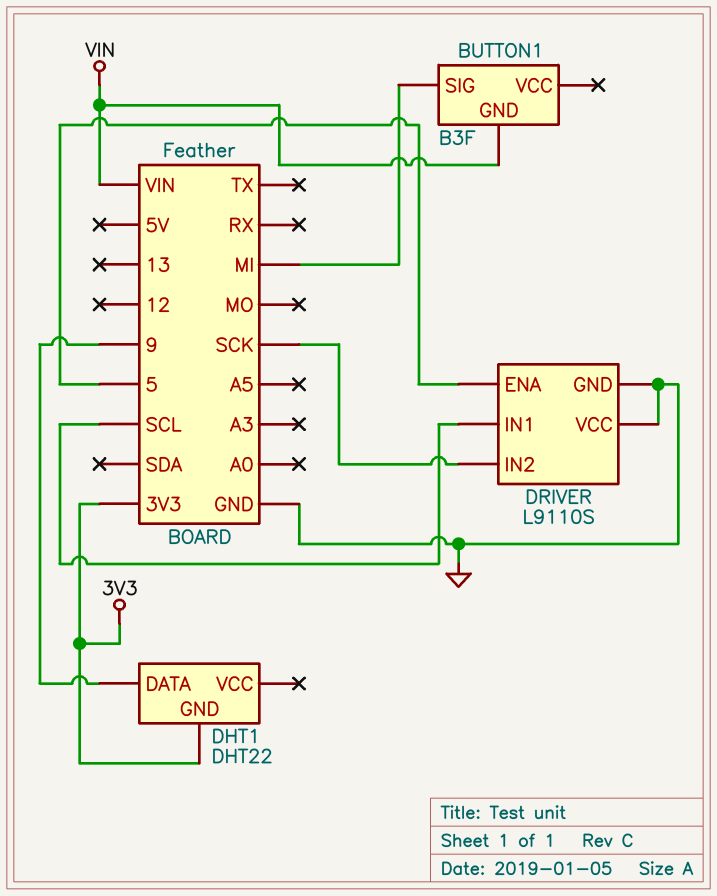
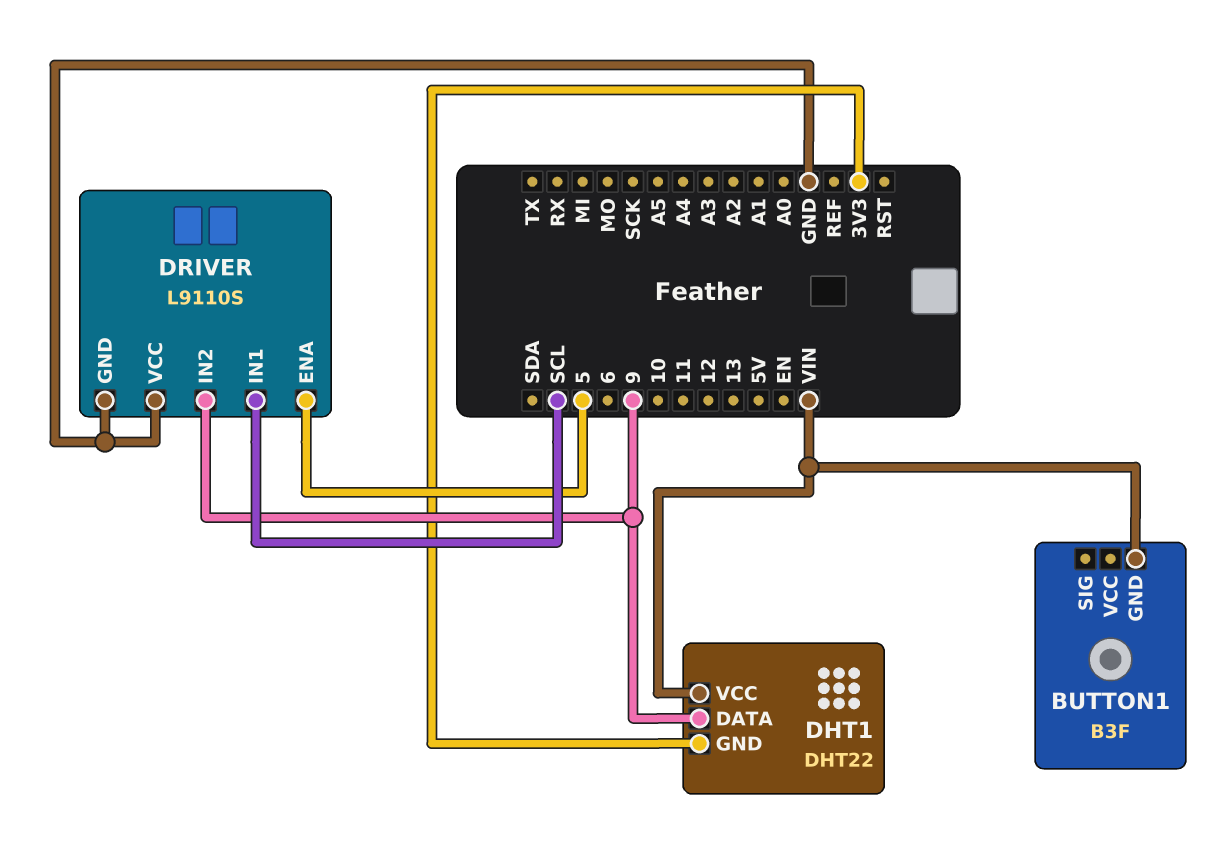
BUTTON1 pin SIG: MI -> none
DHT1 pin VCC: none -> VIN
DRIVER pin IN2: SCK -> 9

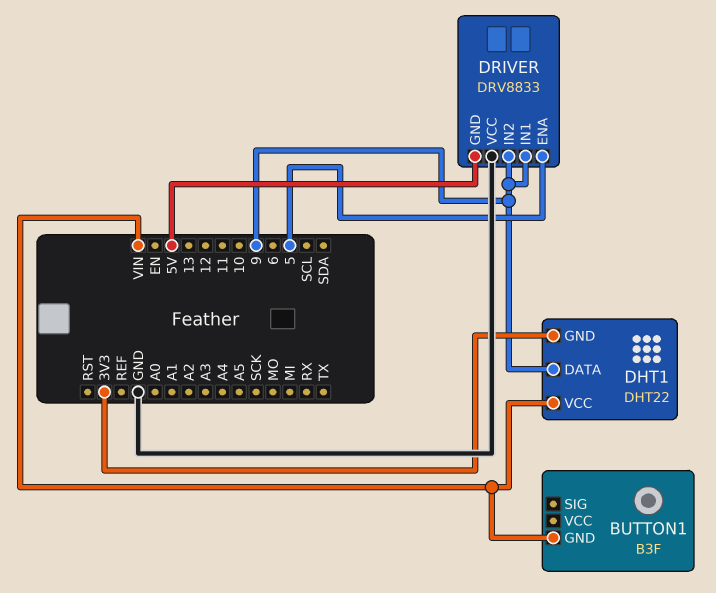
DRIVER: L9110S -> DRV8833
DRIVER pin GND: GND -> 5V
DRIVER pin IN1: SCL -> 9

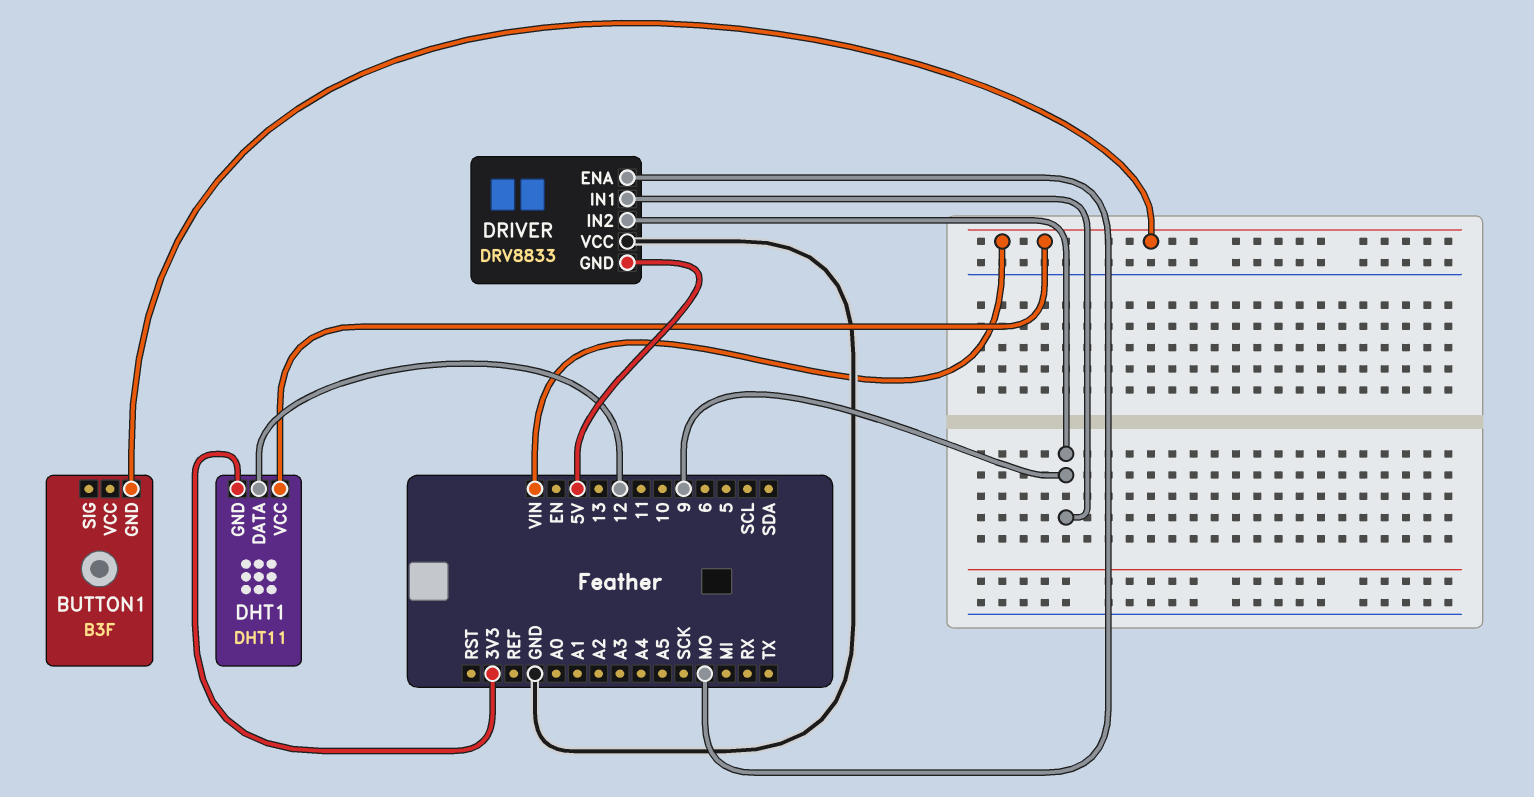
DHT1: DHT22 -> DHT11
DHT1 pin DATA: 9 -> 12
DRIVER pin ENA: 5 -> MO

